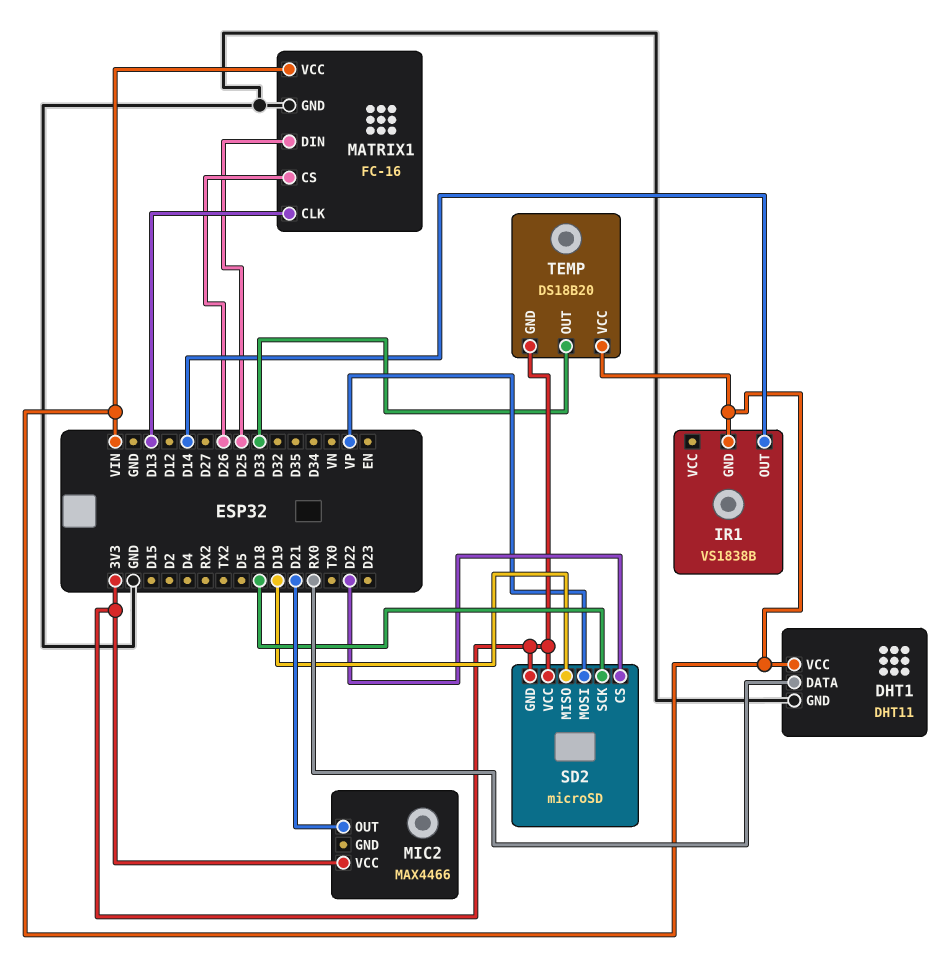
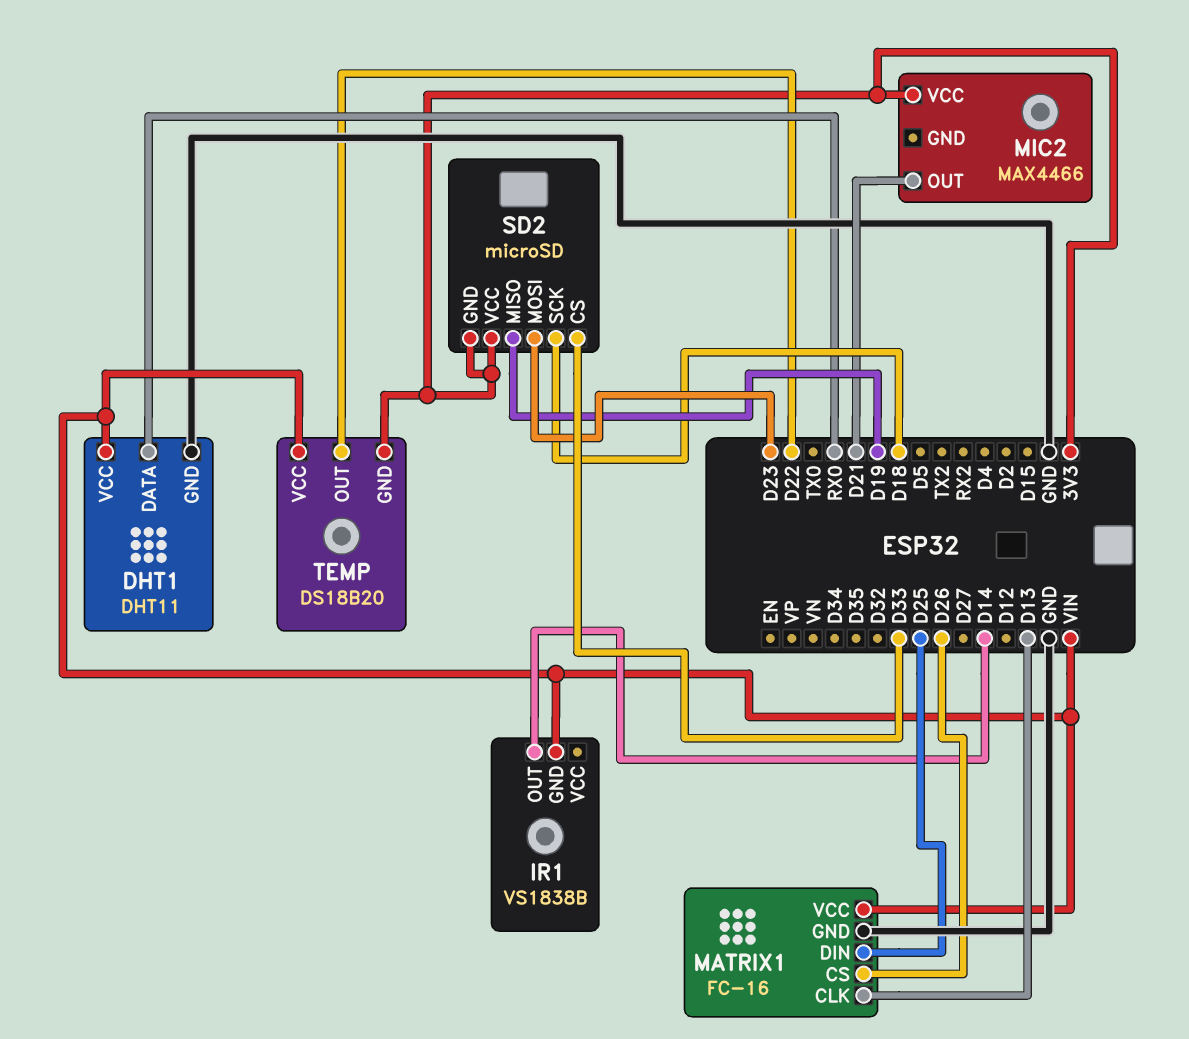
SD2 pin CS: D22 -> D33
SD2 pin MOSI: VP -> D23
TEMP pin OUT: D33 -> D22

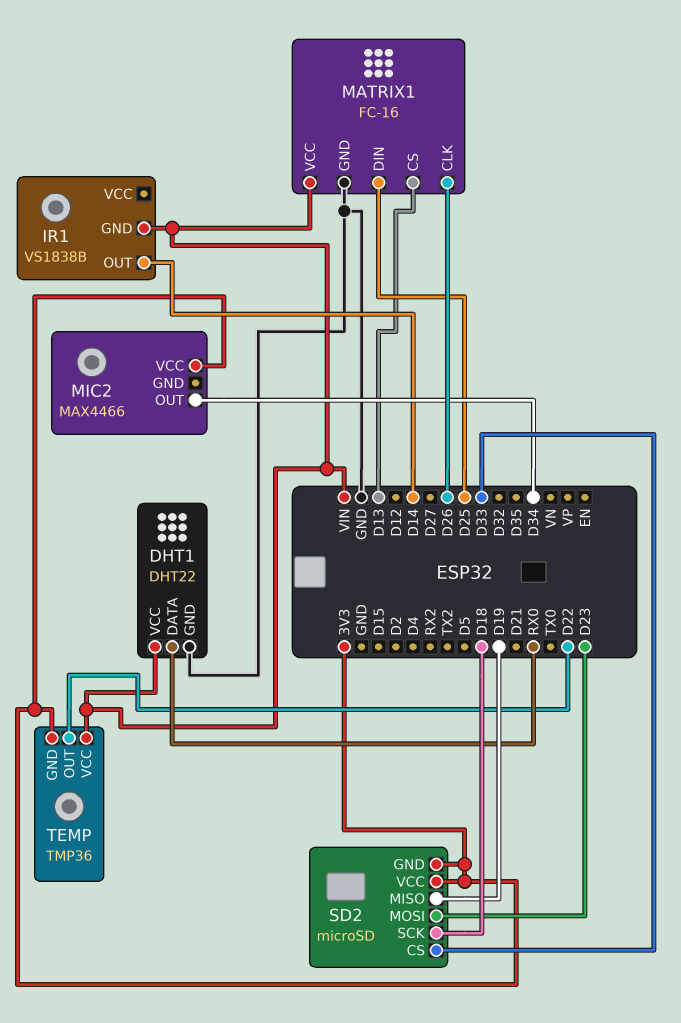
DHT1: DHT11 -> DHT22
MATRIX1 pin CLK: D13 -> D26
MATRIX1 pin CS: D26 -> D13
MIC2 pin OUT: D21 -> D34
TEMP: DS18B20 -> TMP36

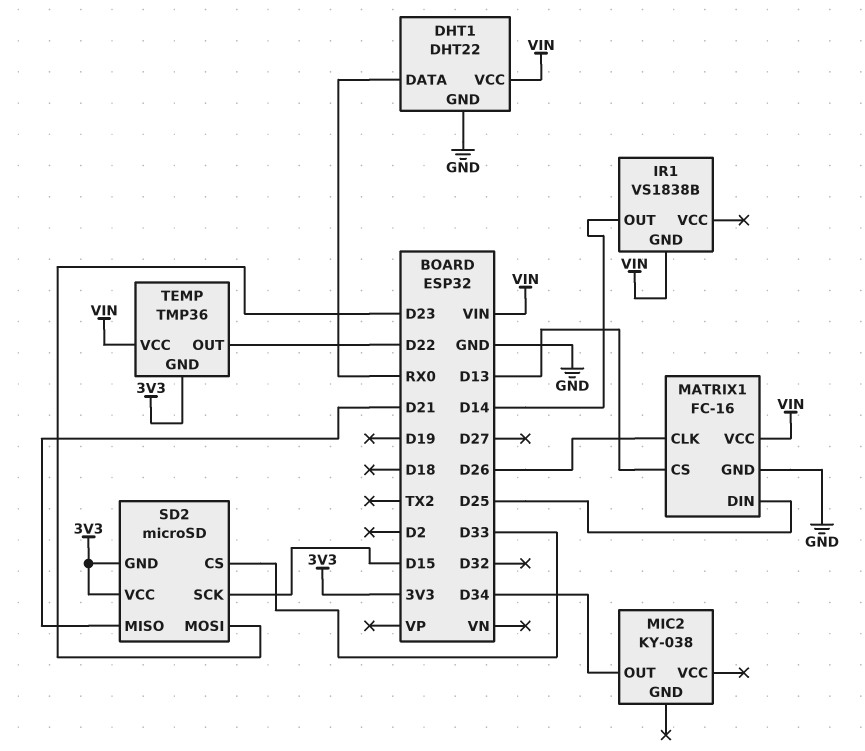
MIC2: MAX4466 -> KY-038
MIC2 pin VCC: 3V3 -> none
SD2 pin MISO: D19 -> D21
SD2 pin SCK: D18 -> D15

